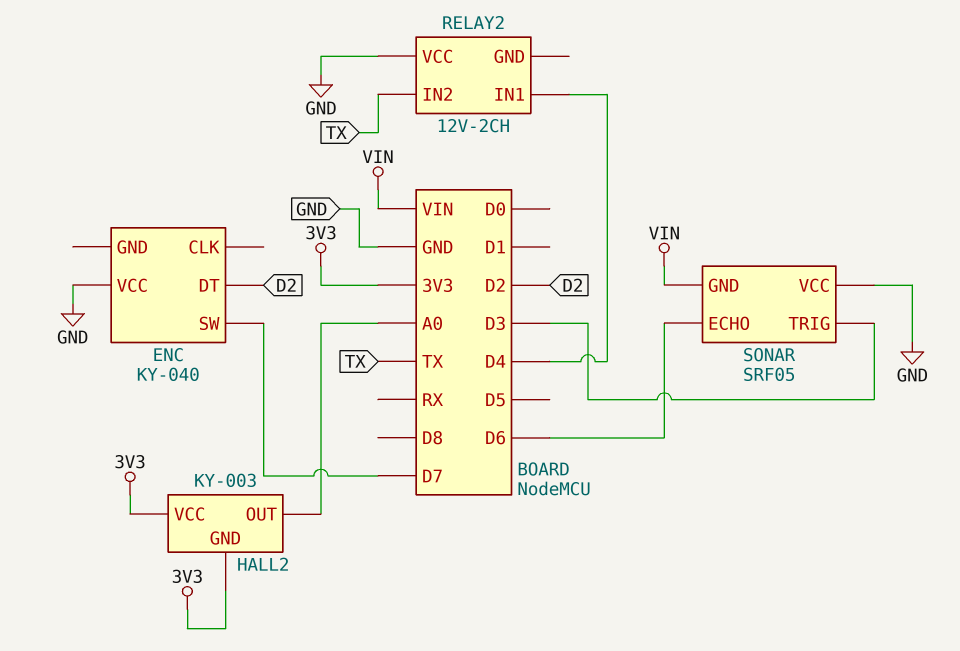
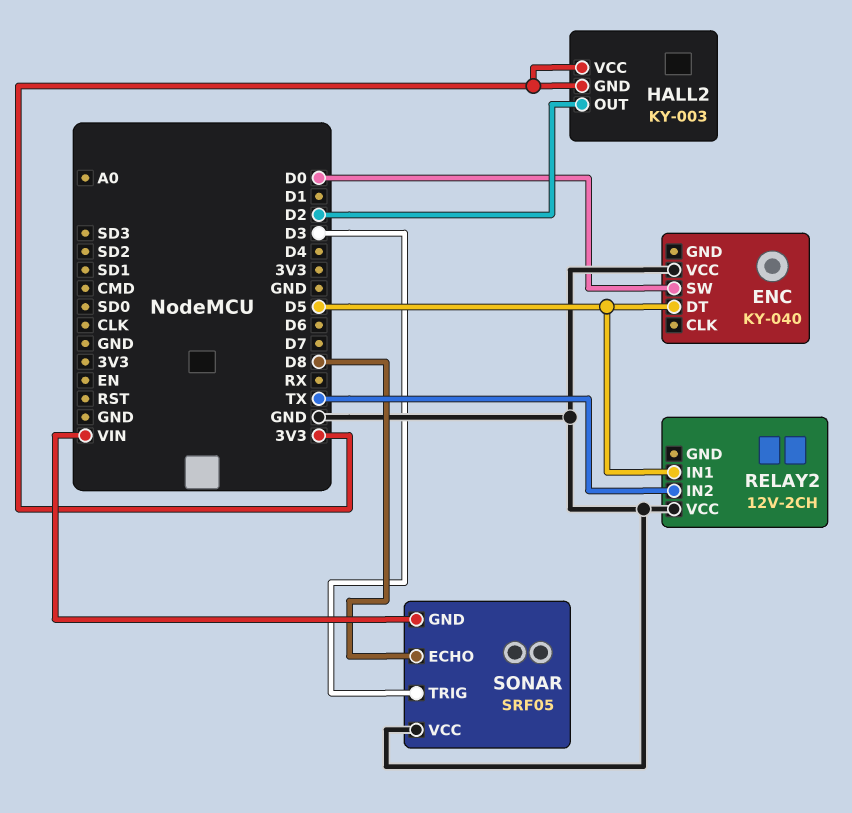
ENC pin DT: D2 -> D5
ENC pin SW: D7 -> D0
HALL2 pin OUT: A0 -> D2
RELAY2 pin IN1: D4 -> D5
SONAR pin ECHO: D6 -> D8

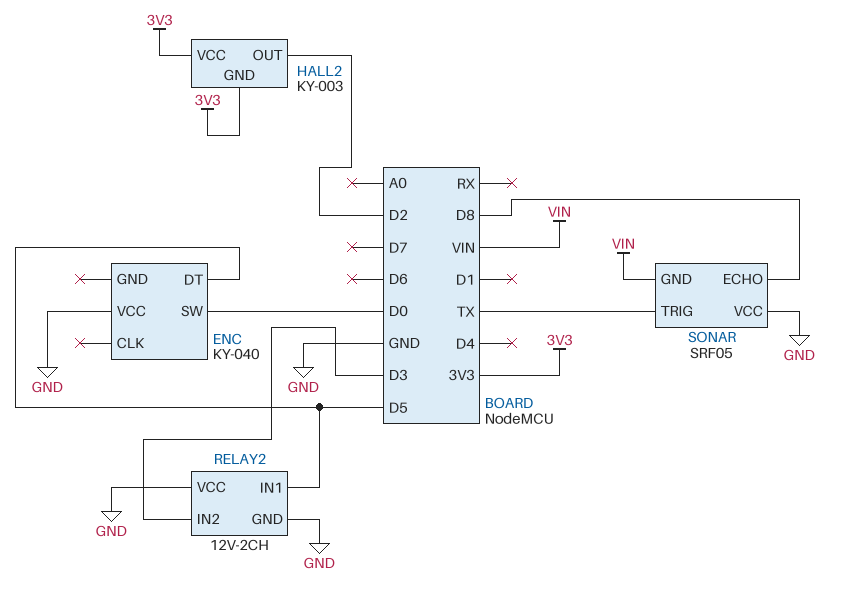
RELAY2 pin GND: none -> GND
RELAY2 pin IN2: TX -> D3
SONAR pin TRIG: D3 -> TX

